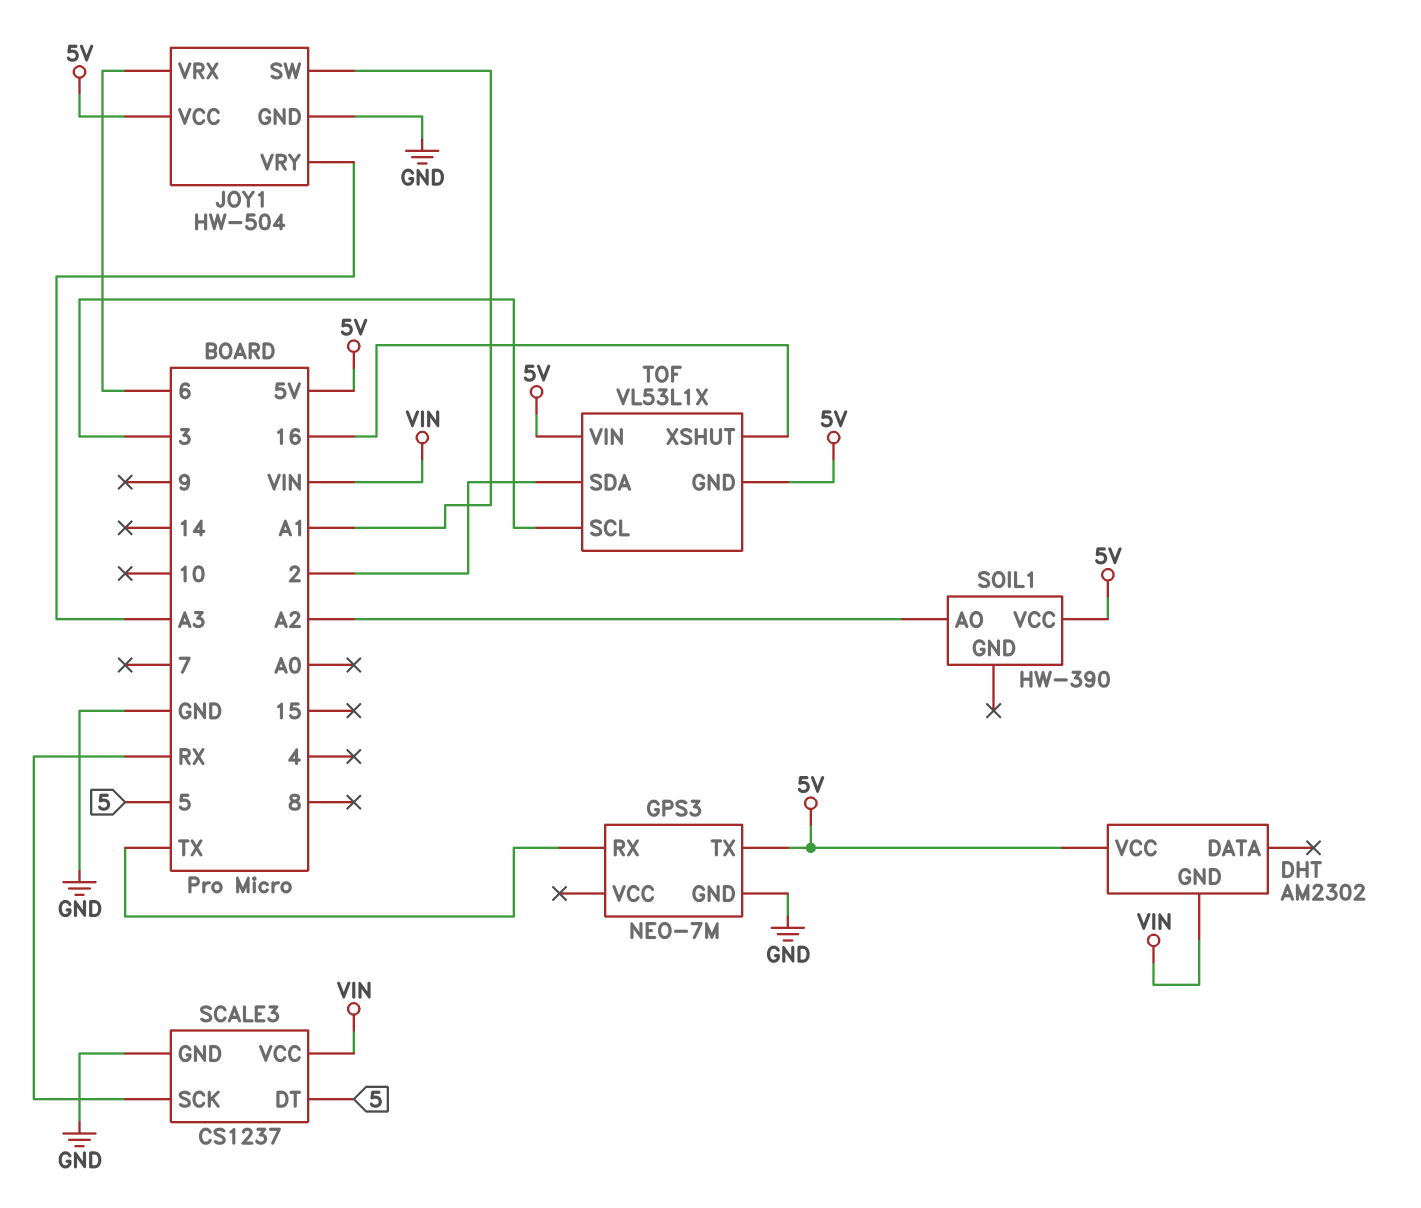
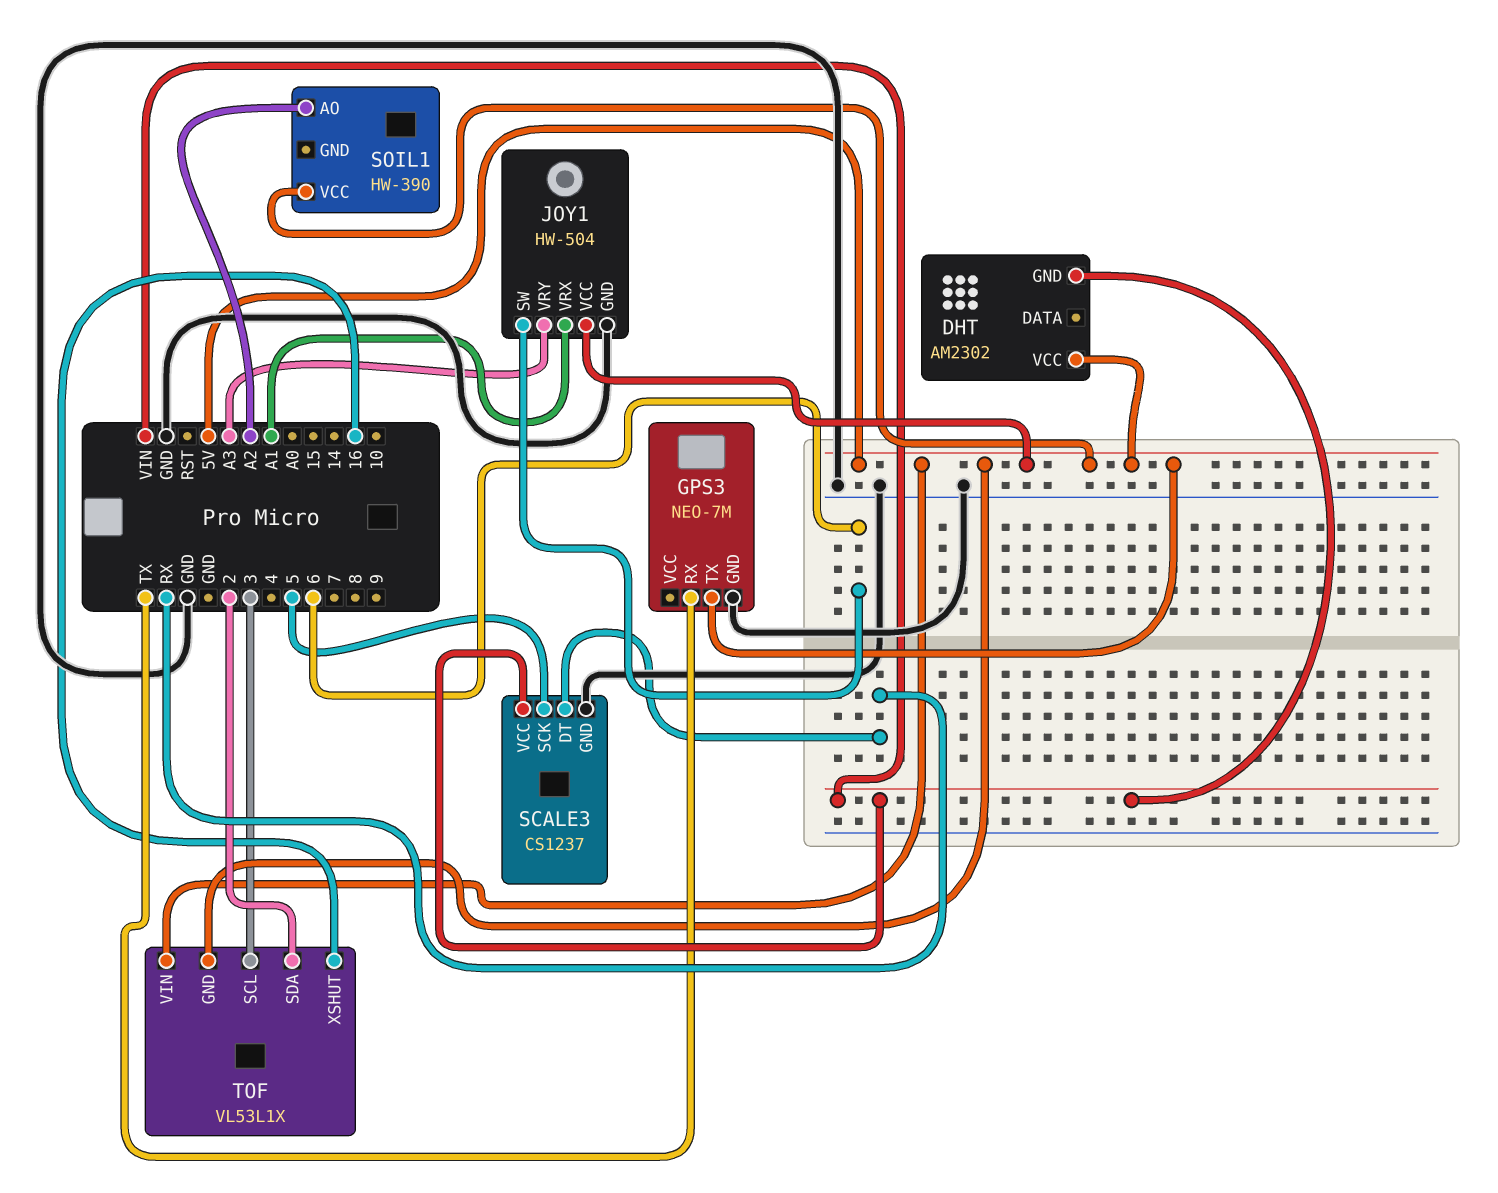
JOY1 pin SW: A1 -> 6
JOY1 pin VRX: 6 -> A1
SCALE3 pin DT: 5 -> RX
SCALE3 pin SCK: RX -> 5

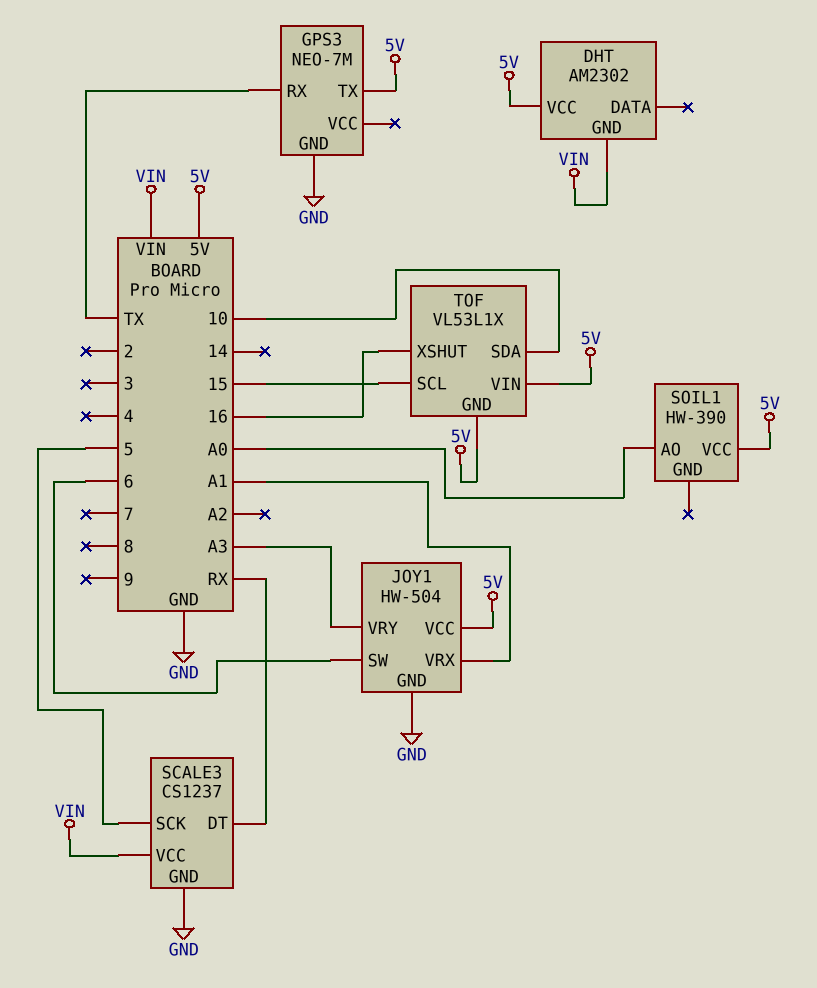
SOIL1 pin AO: A2 -> A0
TOF pin SCL: 3 -> 15
TOF pin SDA: 2 -> 10

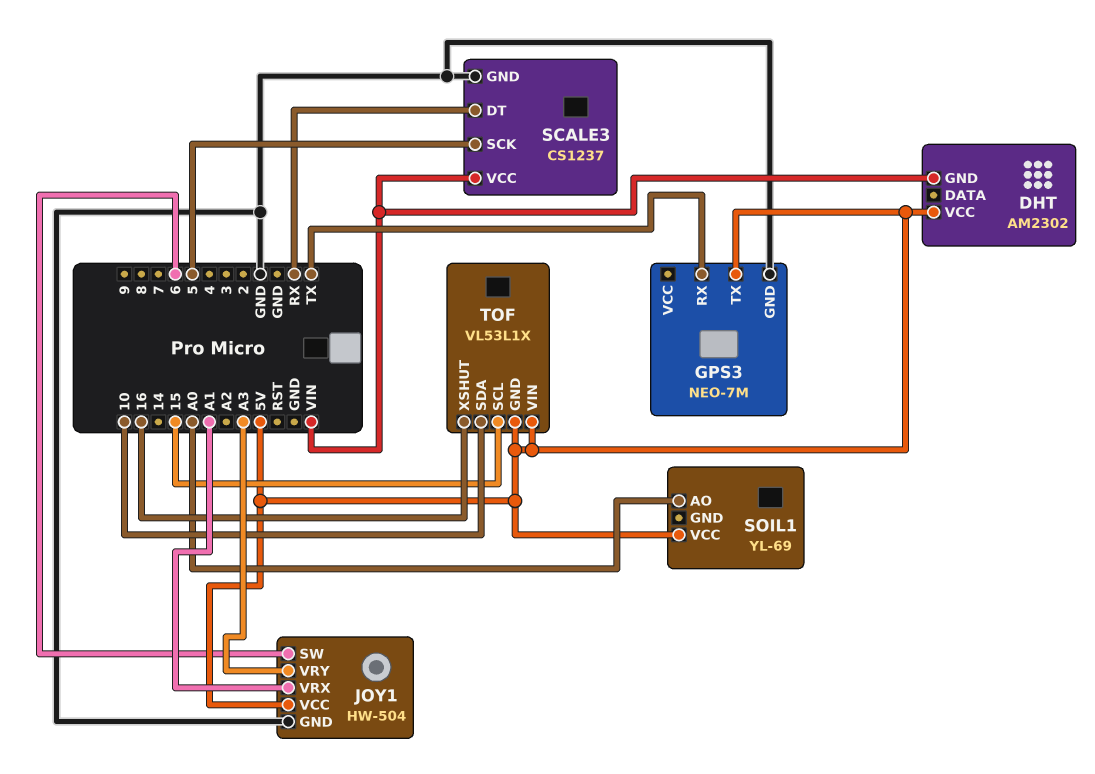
SOIL1: HW-390 -> YL-69

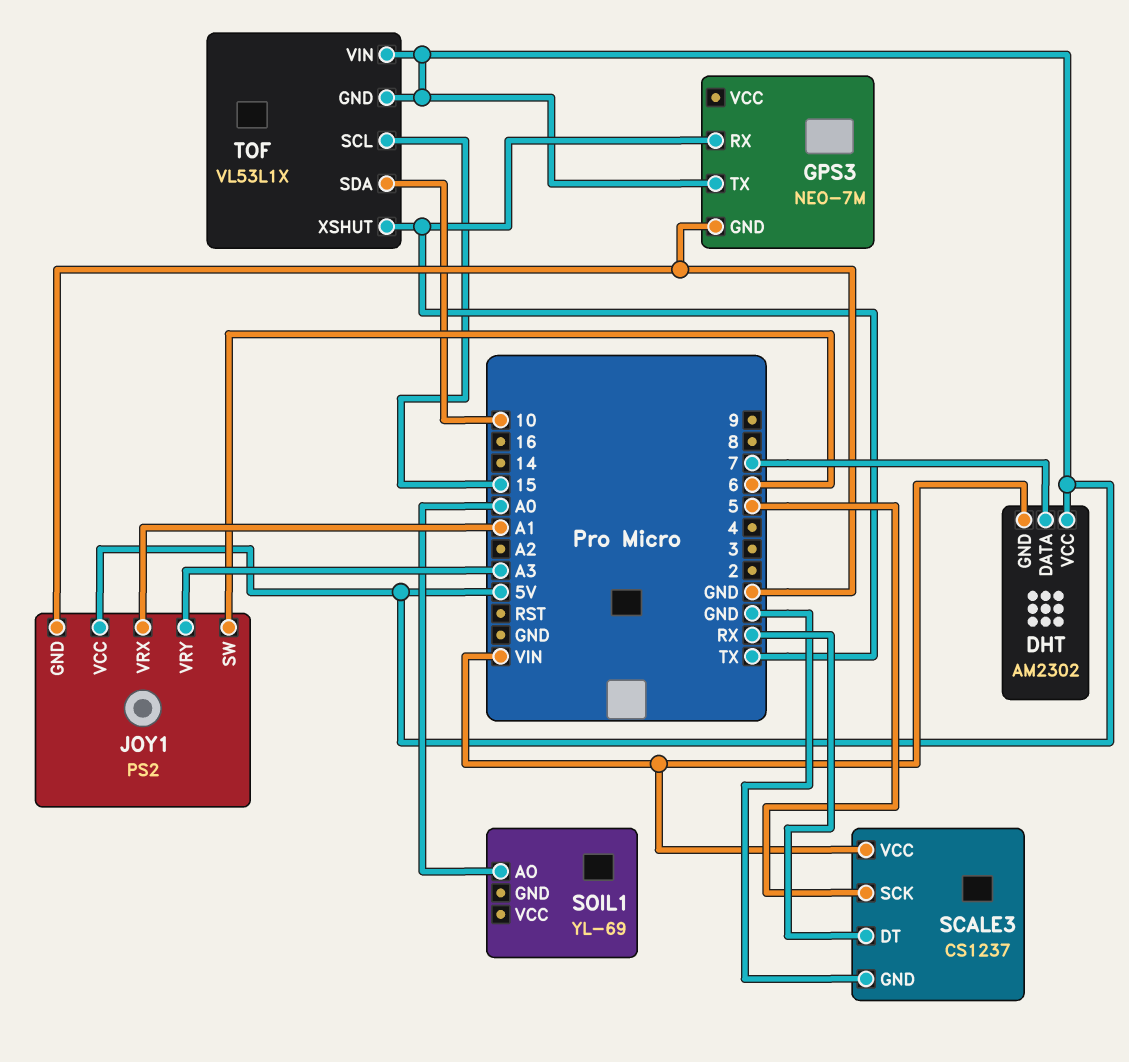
DHT pin DATA: none -> 7
JOY1: HW-504 -> PS2
SOIL1 pin VCC: 5V -> none
TOF pin XSHUT: 16 -> TX

